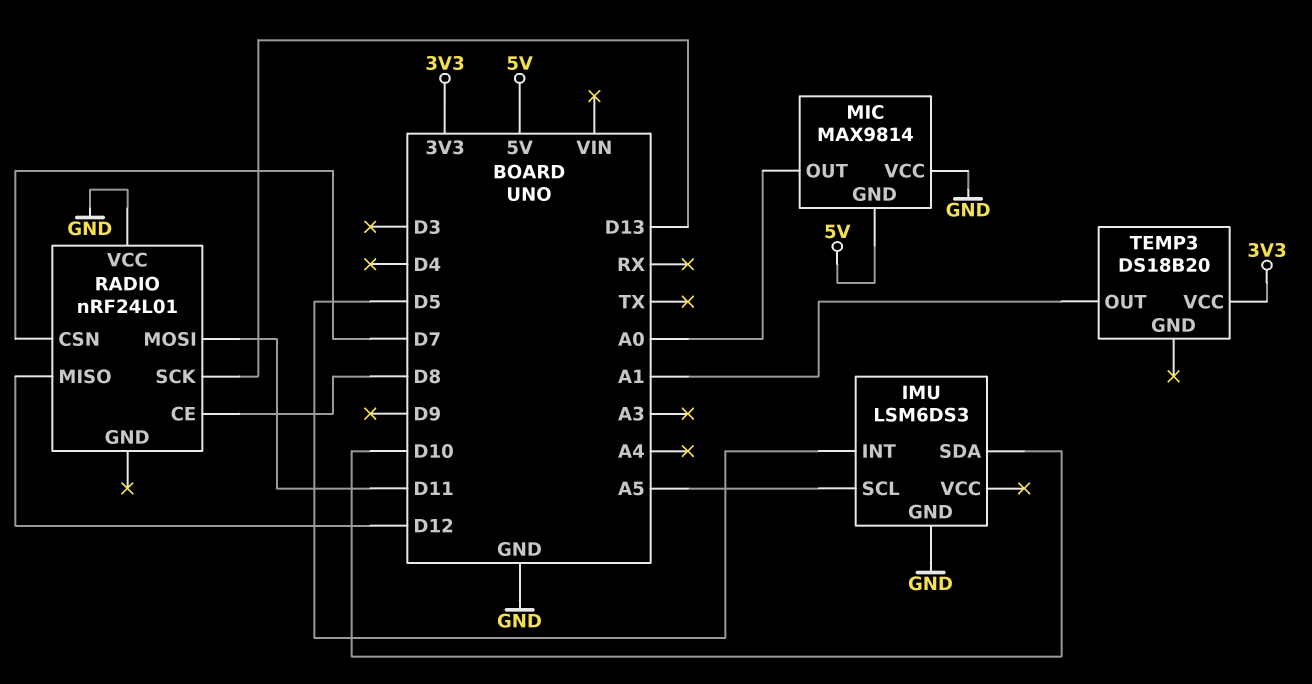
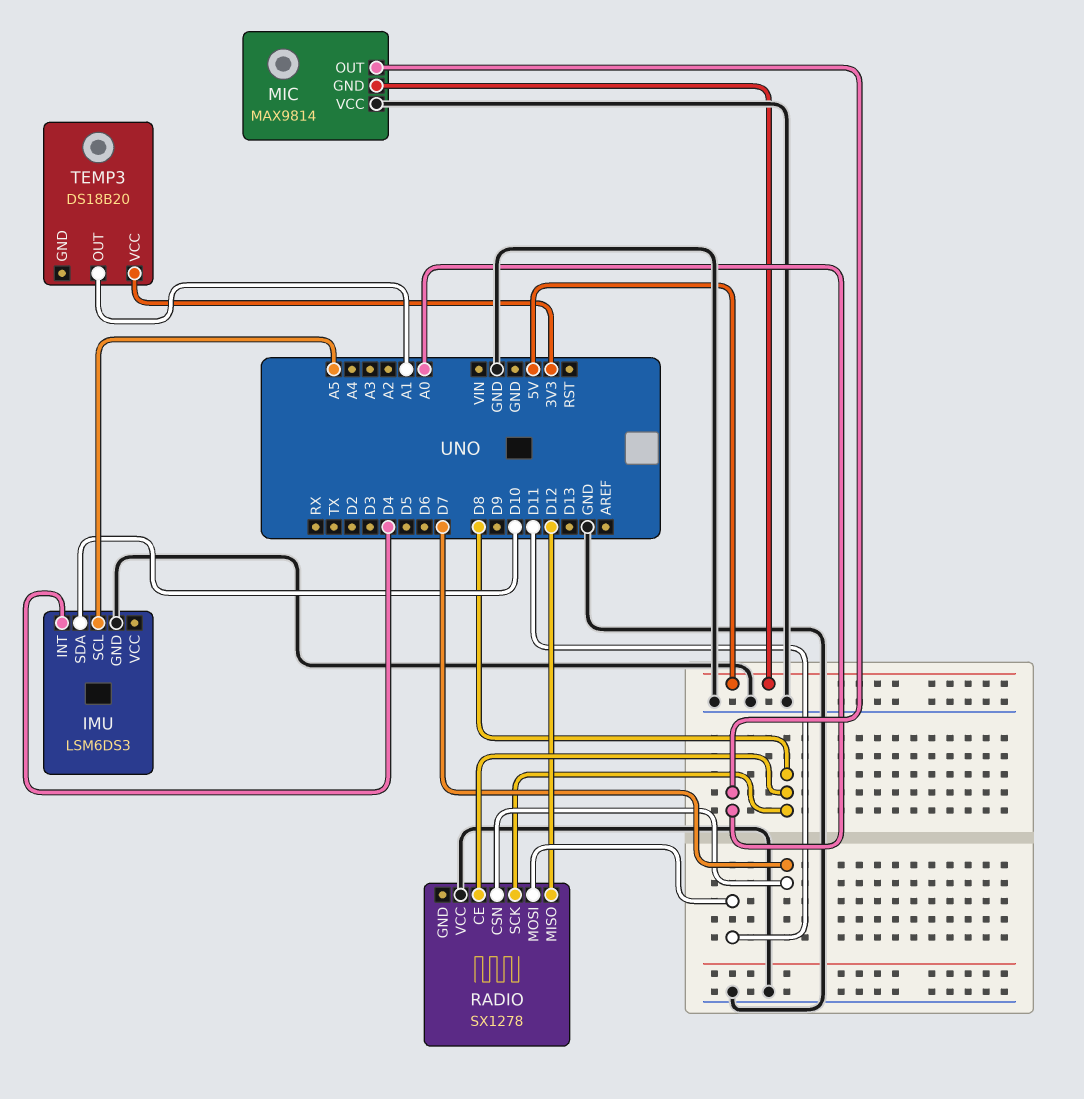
IMU pin INT: D5 -> D4
RADIO: nRF24L01 -> SX1278
RADIO pin SCK: D13 -> D8

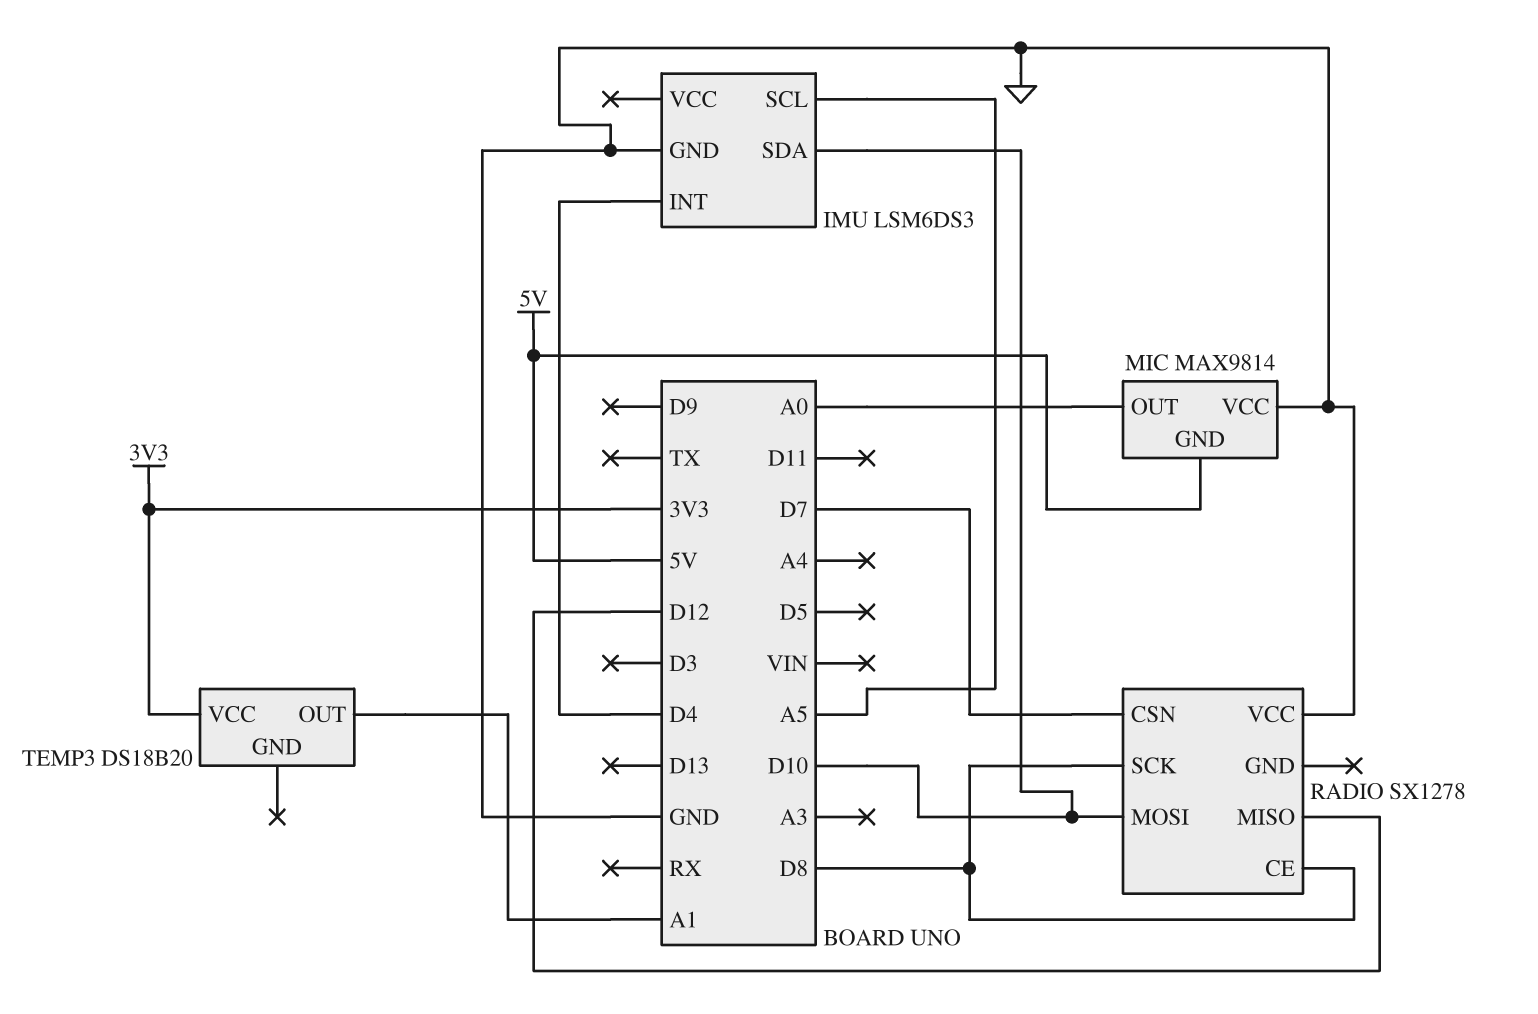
RADIO pin MOSI: D11 -> D10

